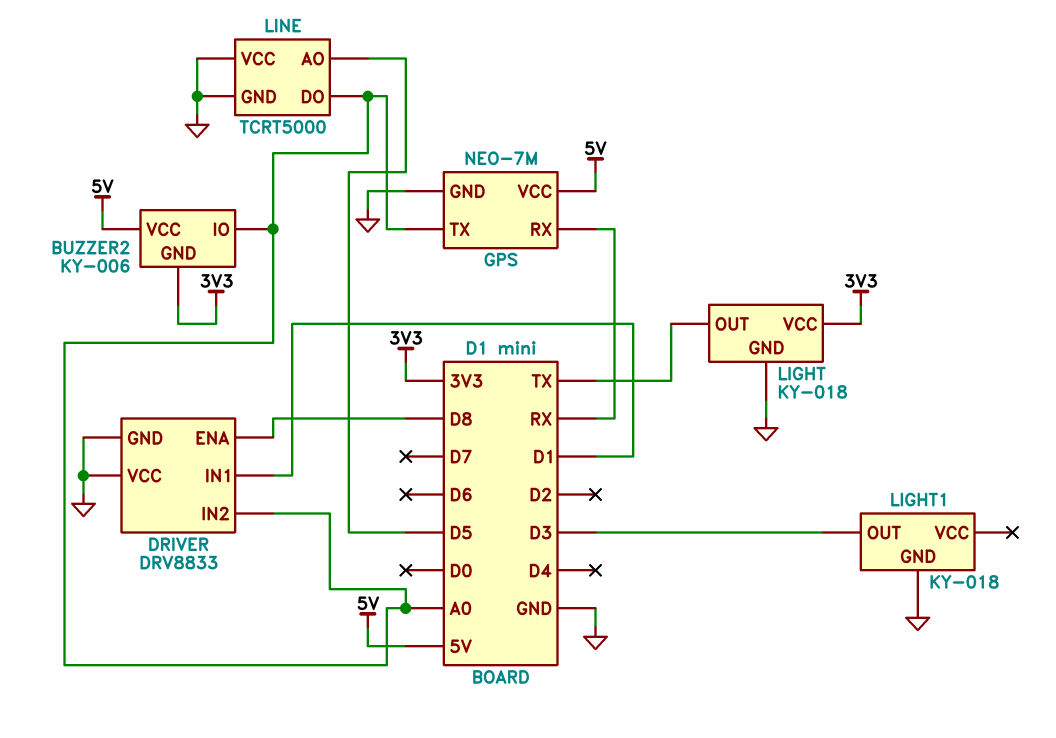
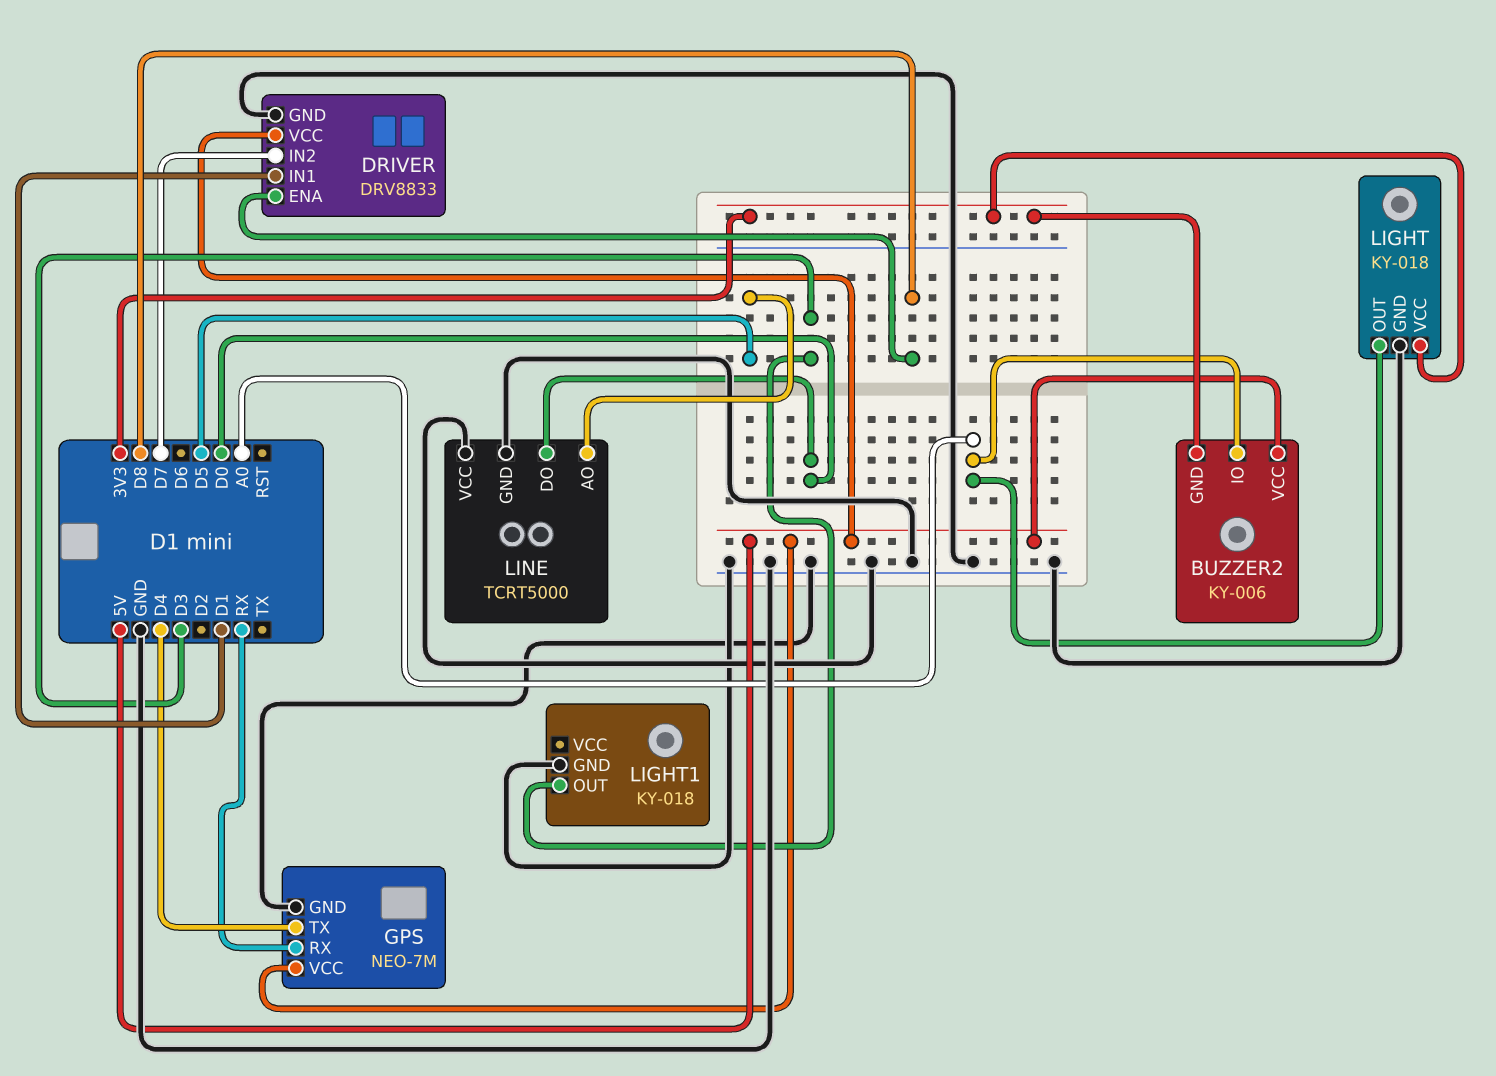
DRIVER pin IN2: A0 -> D7
DRIVER pin VCC: GND -> 5V
GPS pin TX: A0 -> D4
LIGHT pin OUT: TX -> A0
LINE pin DO: A0 -> D0

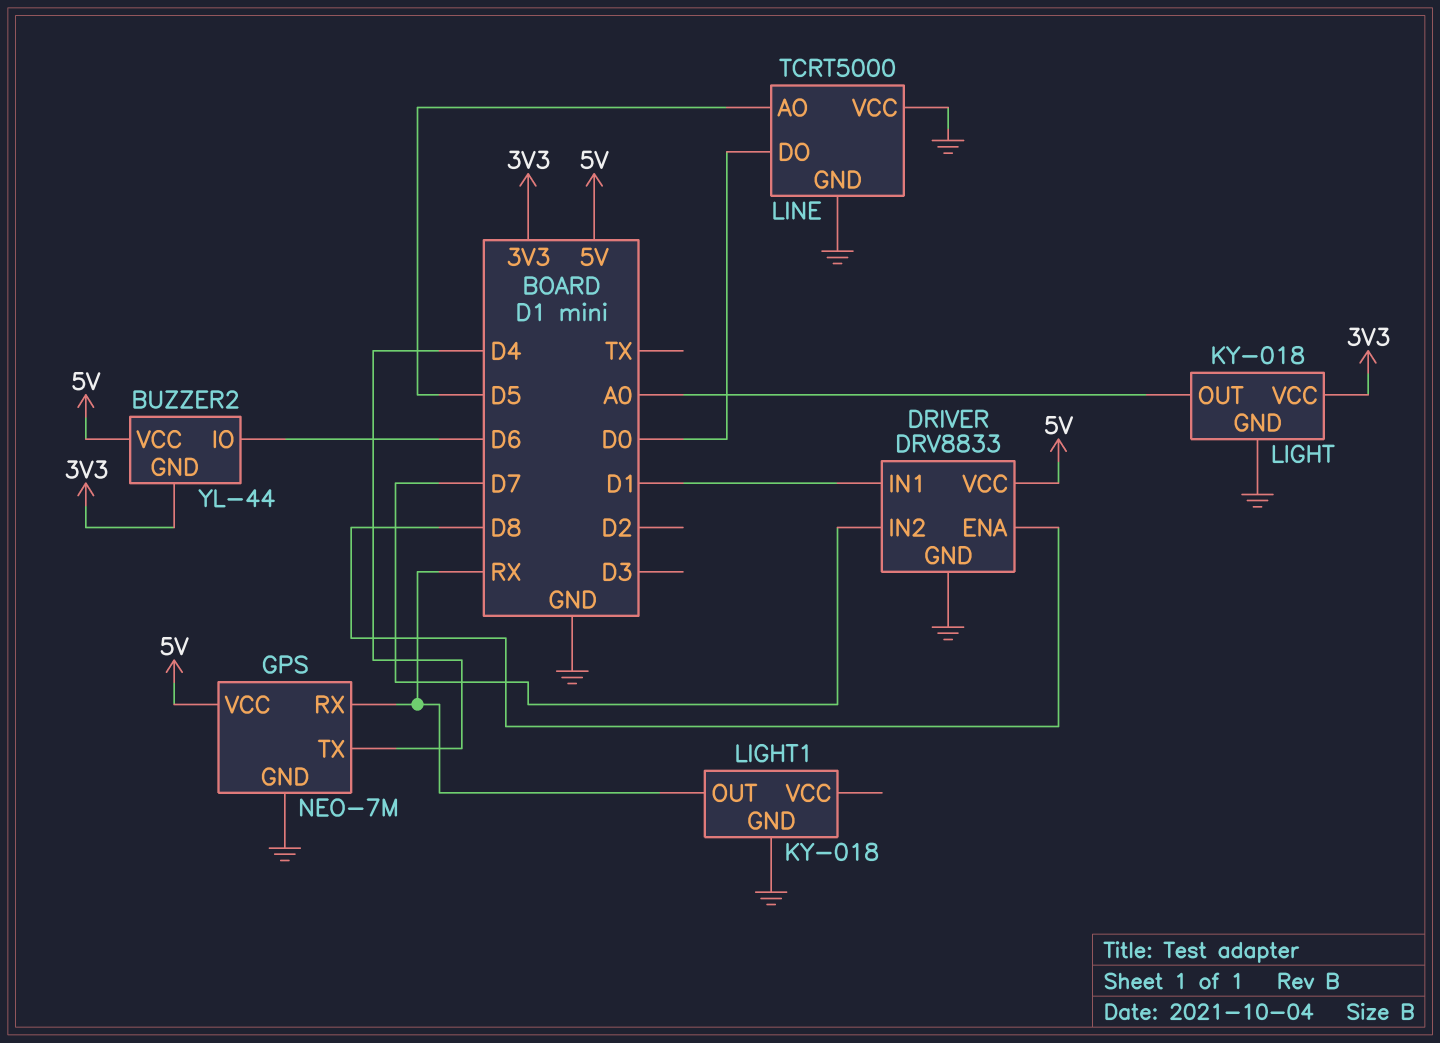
BUZZER2: KY-006 -> YL-44
BUZZER2 pin IO: A0 -> D6
LIGHT1 pin OUT: D3 -> RX

